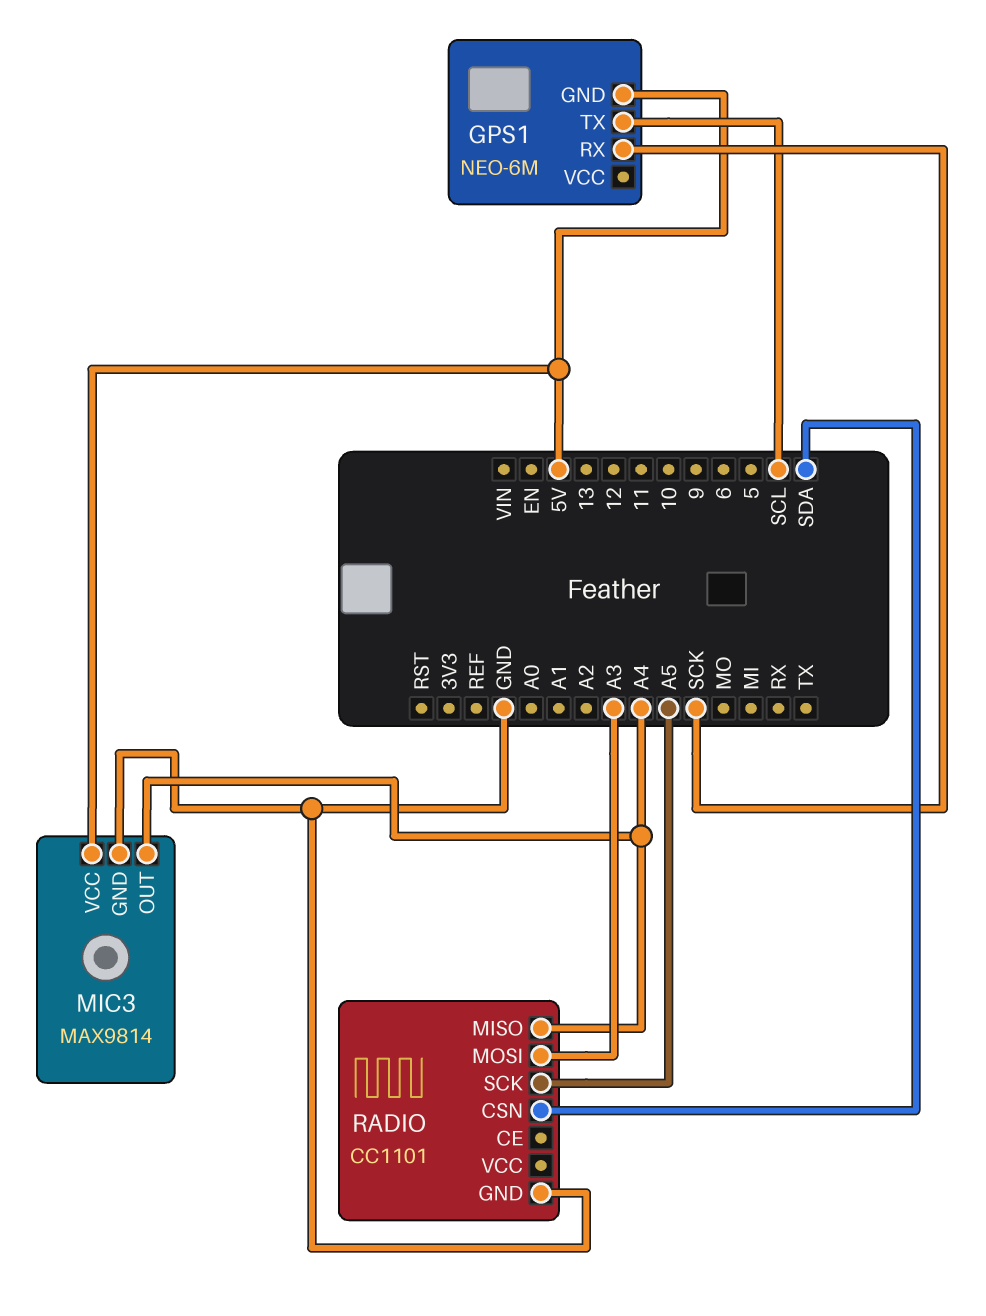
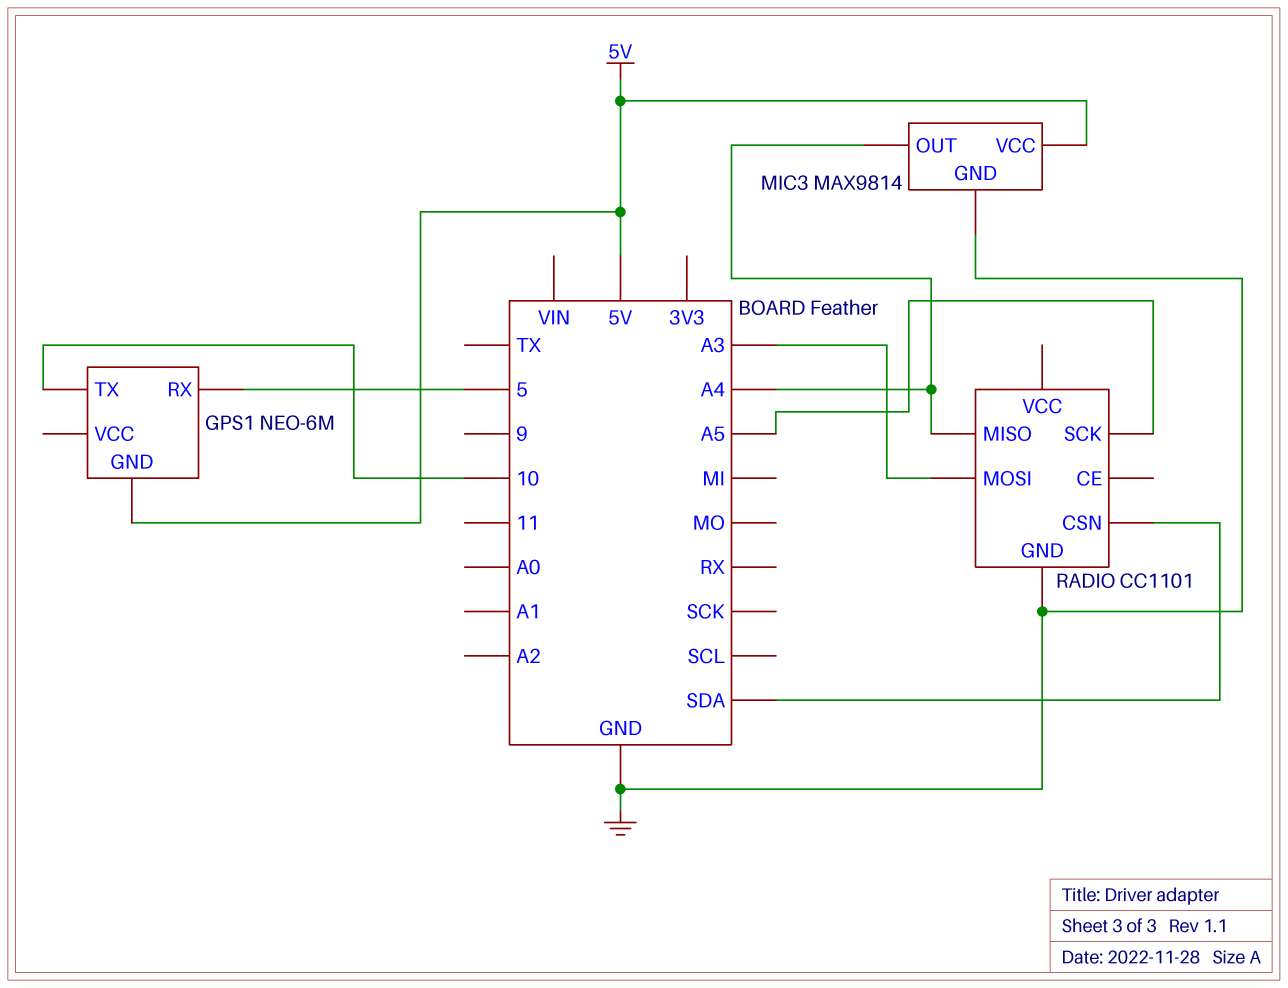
GPS1 pin RX: SCK -> 5
GPS1 pin TX: SCL -> 10

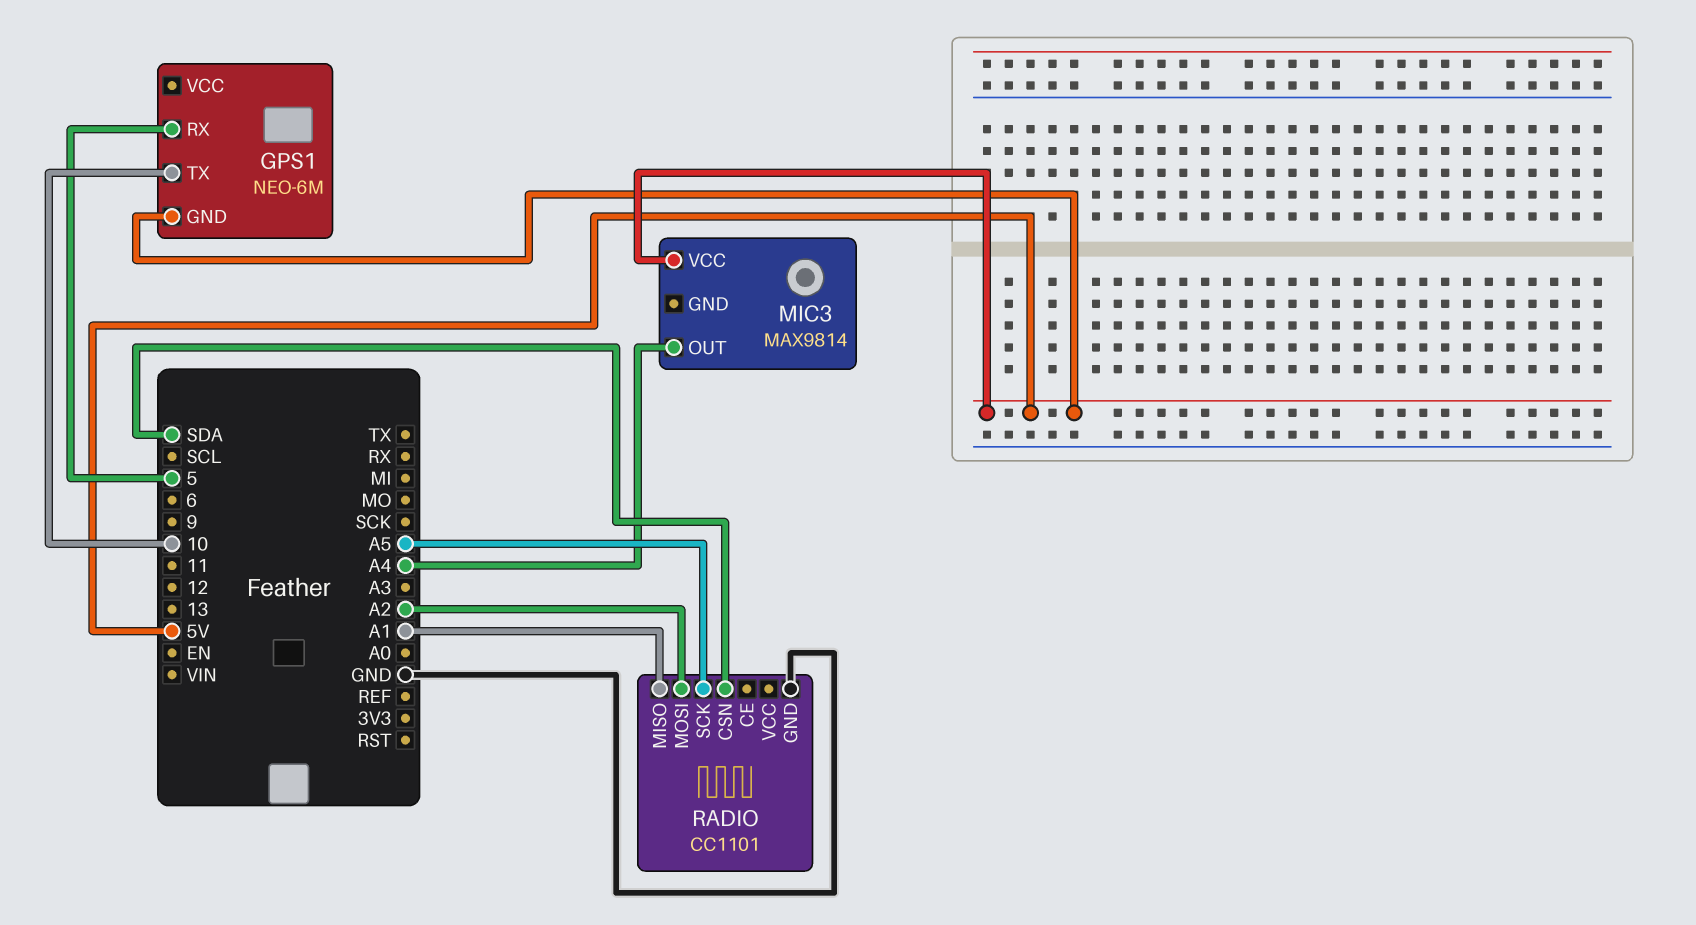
MIC3 pin GND: GND -> none
RADIO pin MISO: A4 -> A1
RADIO pin MOSI: A3 -> A2

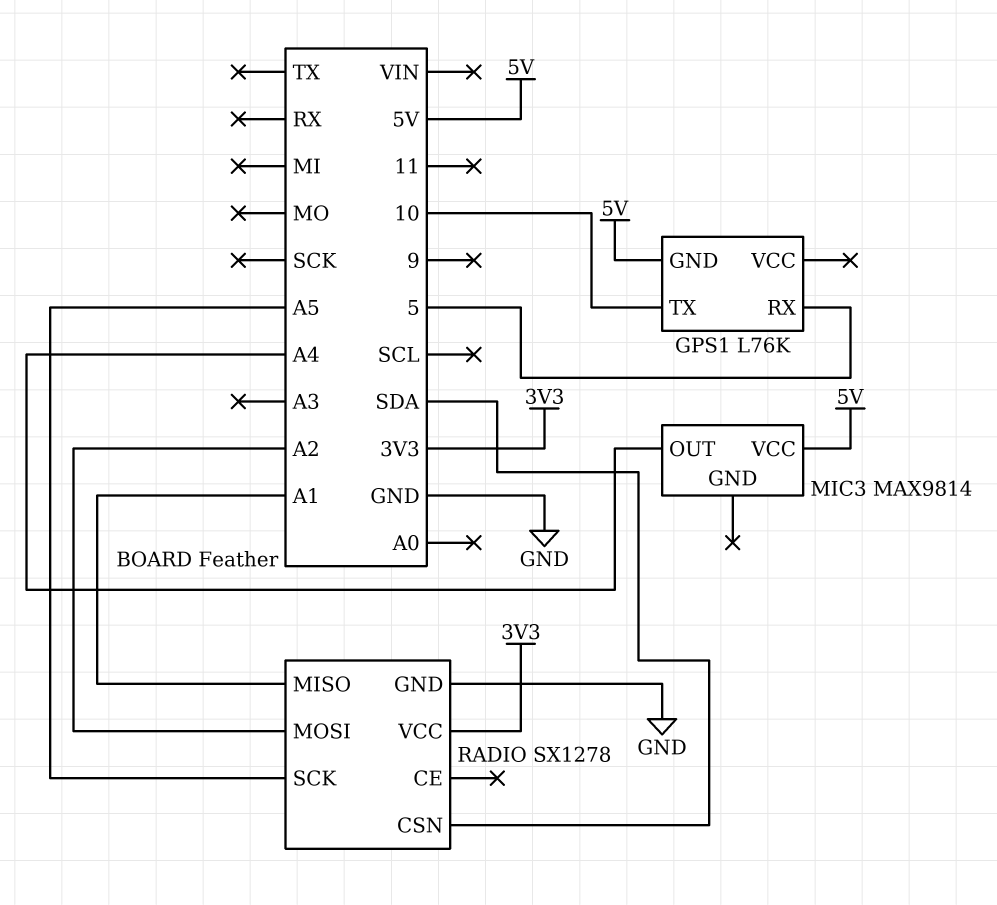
GPS1: NEO-6M -> L76K
RADIO: CC1101 -> SX1278
RADIO pin VCC: none -> 3V3

